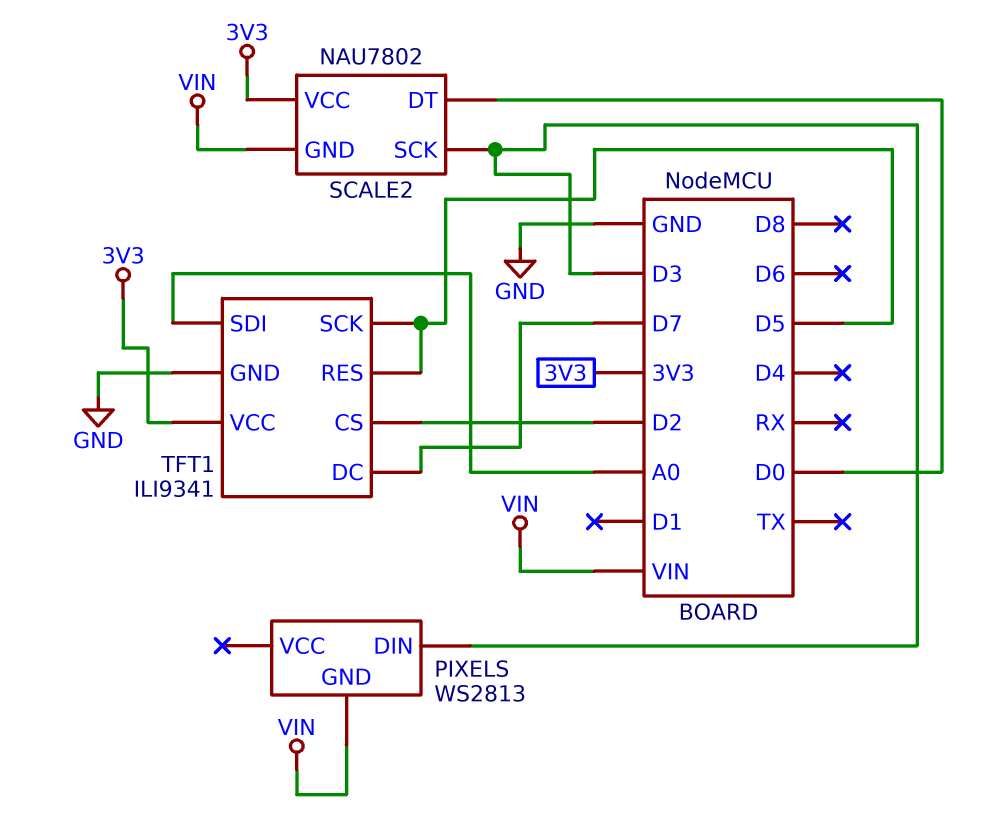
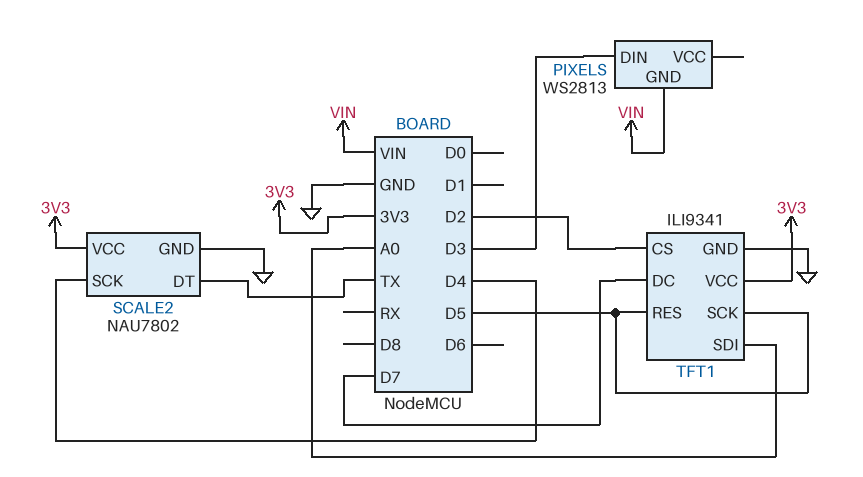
SCALE2 pin DT: D0 -> TX
SCALE2 pin GND: VIN -> GND
SCALE2 pin SCK: D3 -> D4

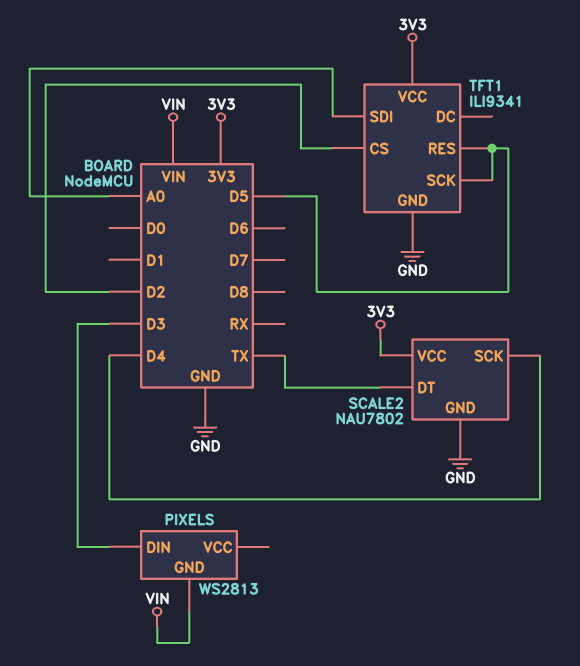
TFT1 pin DC: D7 -> none

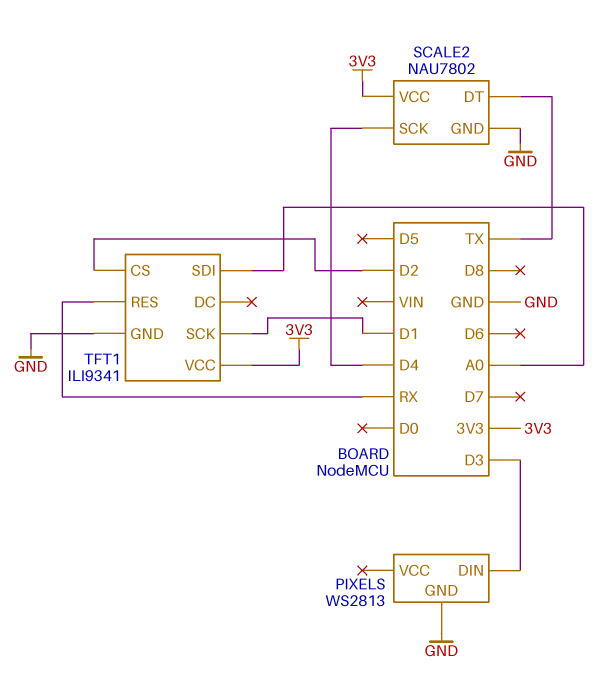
PIXELS pin GND: VIN -> GND
TFT1 pin RES: D5 -> RX
TFT1 pin SCK: D5 -> D1

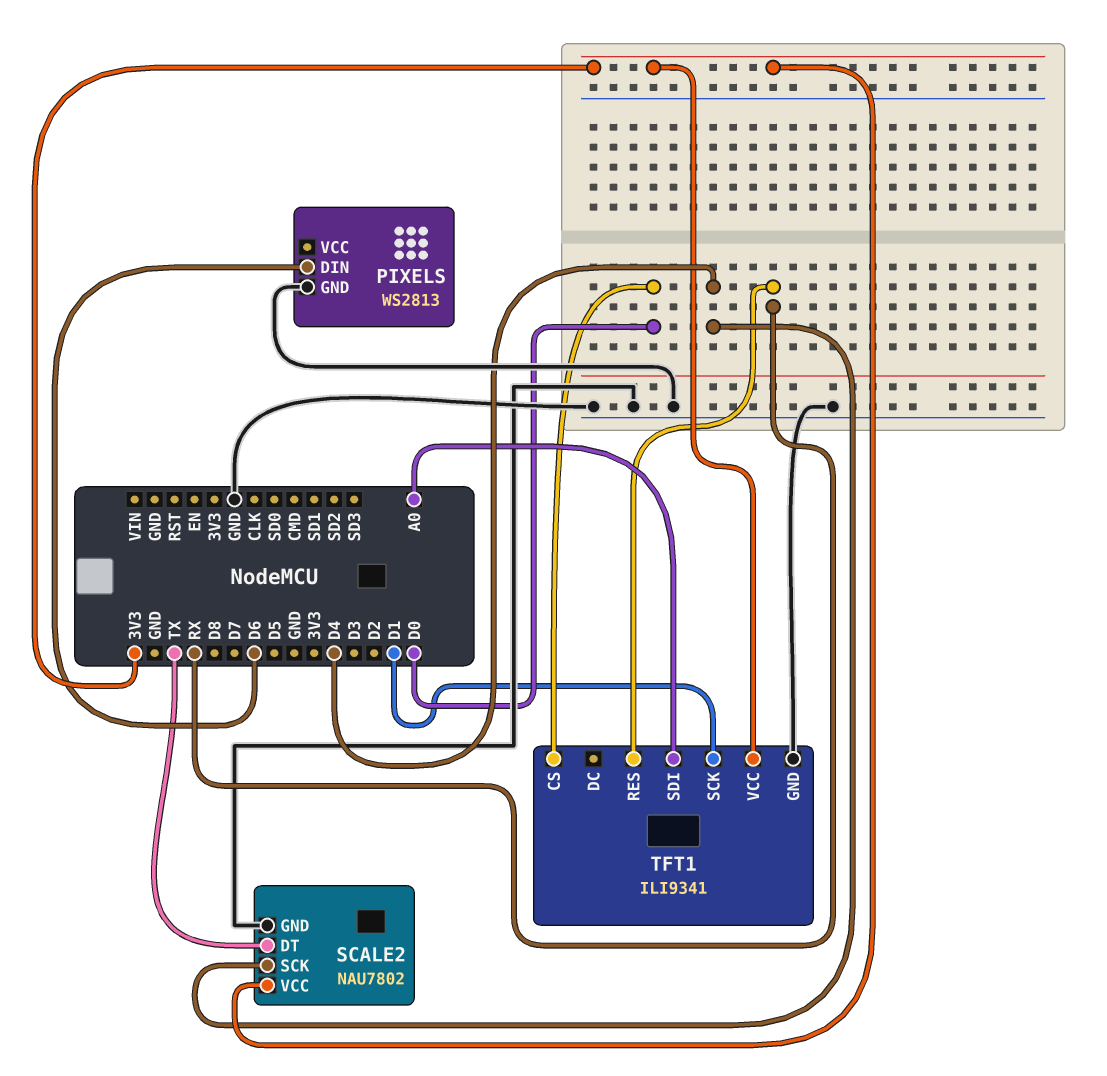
PIXELS pin DIN: D3 -> D6
TFT1 pin CS: D2 -> D0

